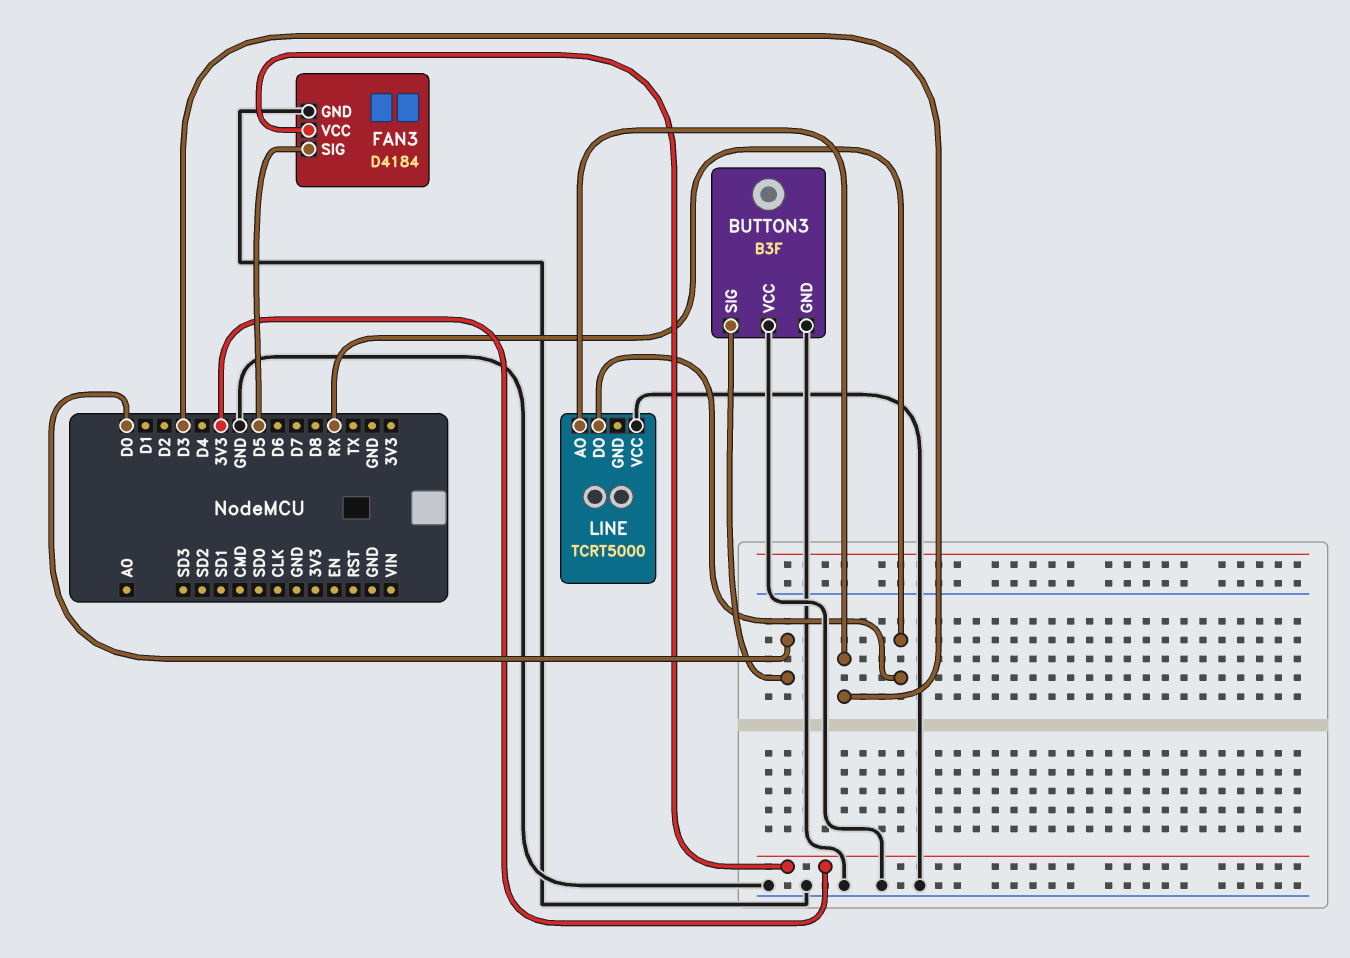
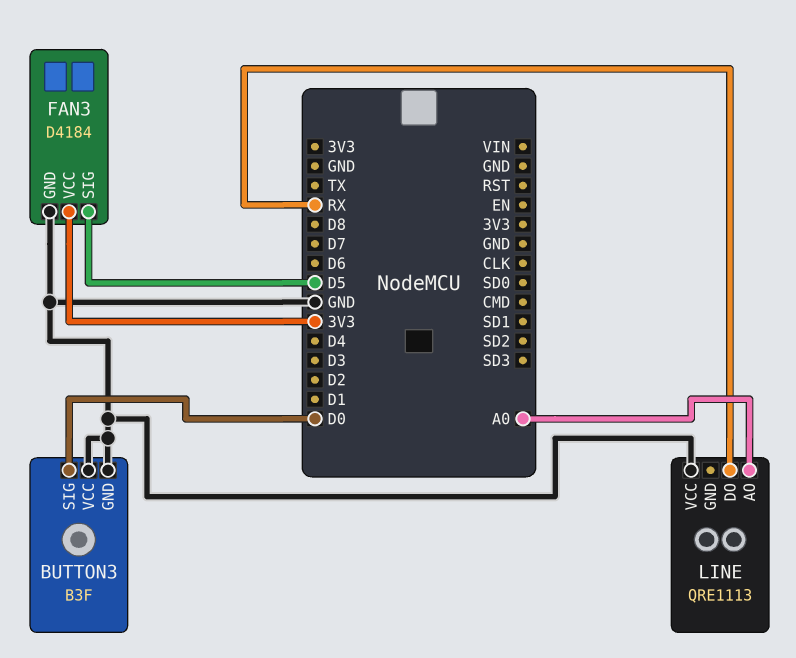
LINE: TCRT5000 -> QRE1113
LINE pin AO: D3 -> A0

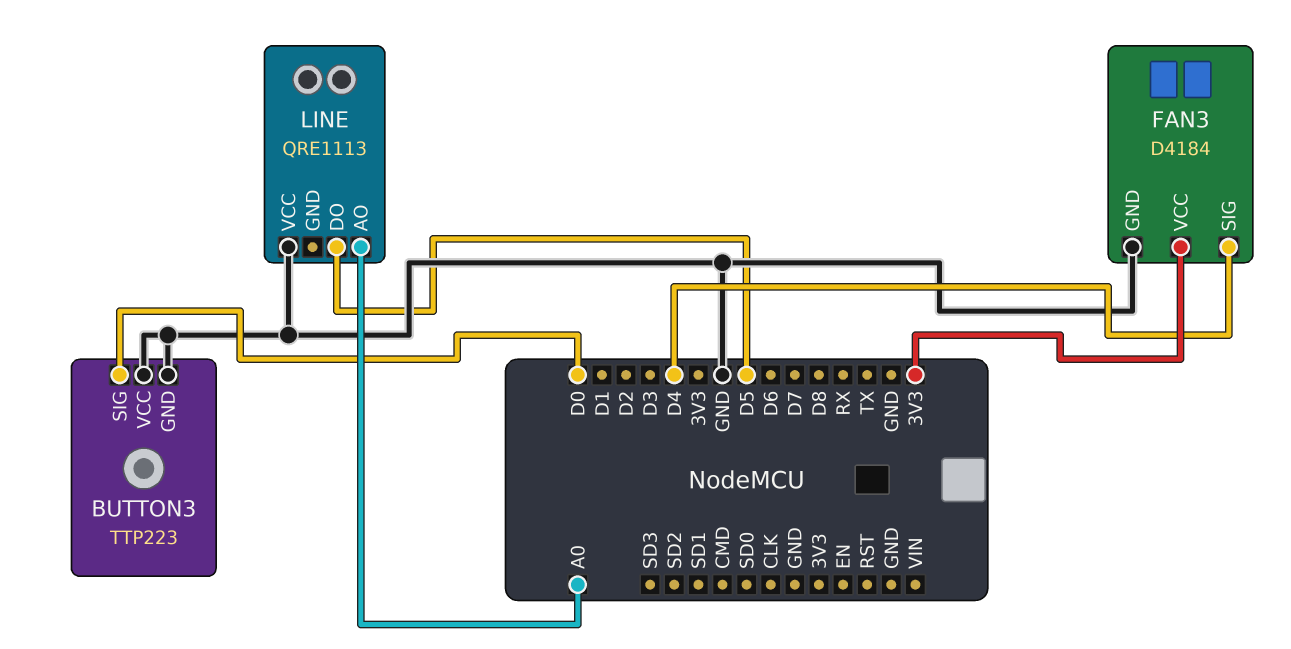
BUTTON3: B3F -> TTP223
FAN3 pin SIG: D5 -> D4
LINE pin DO: RX -> D5

